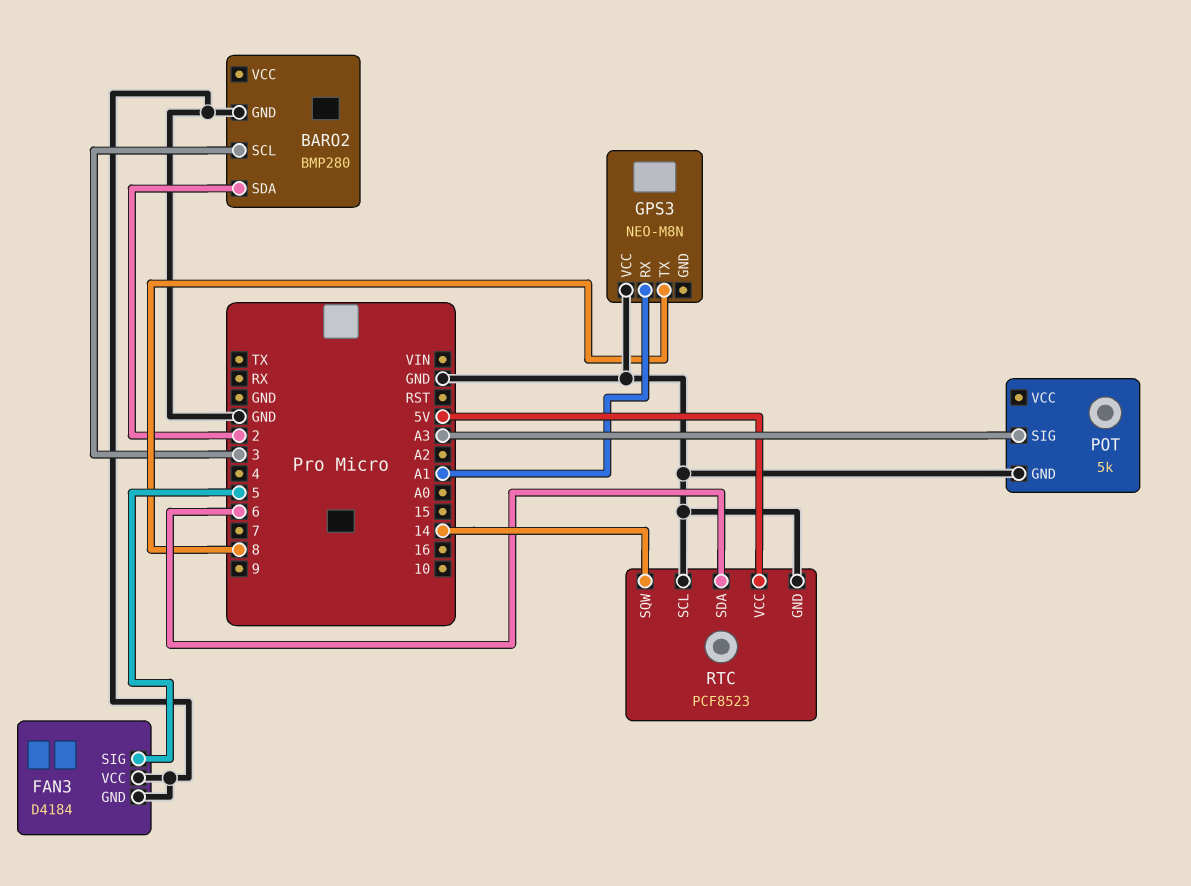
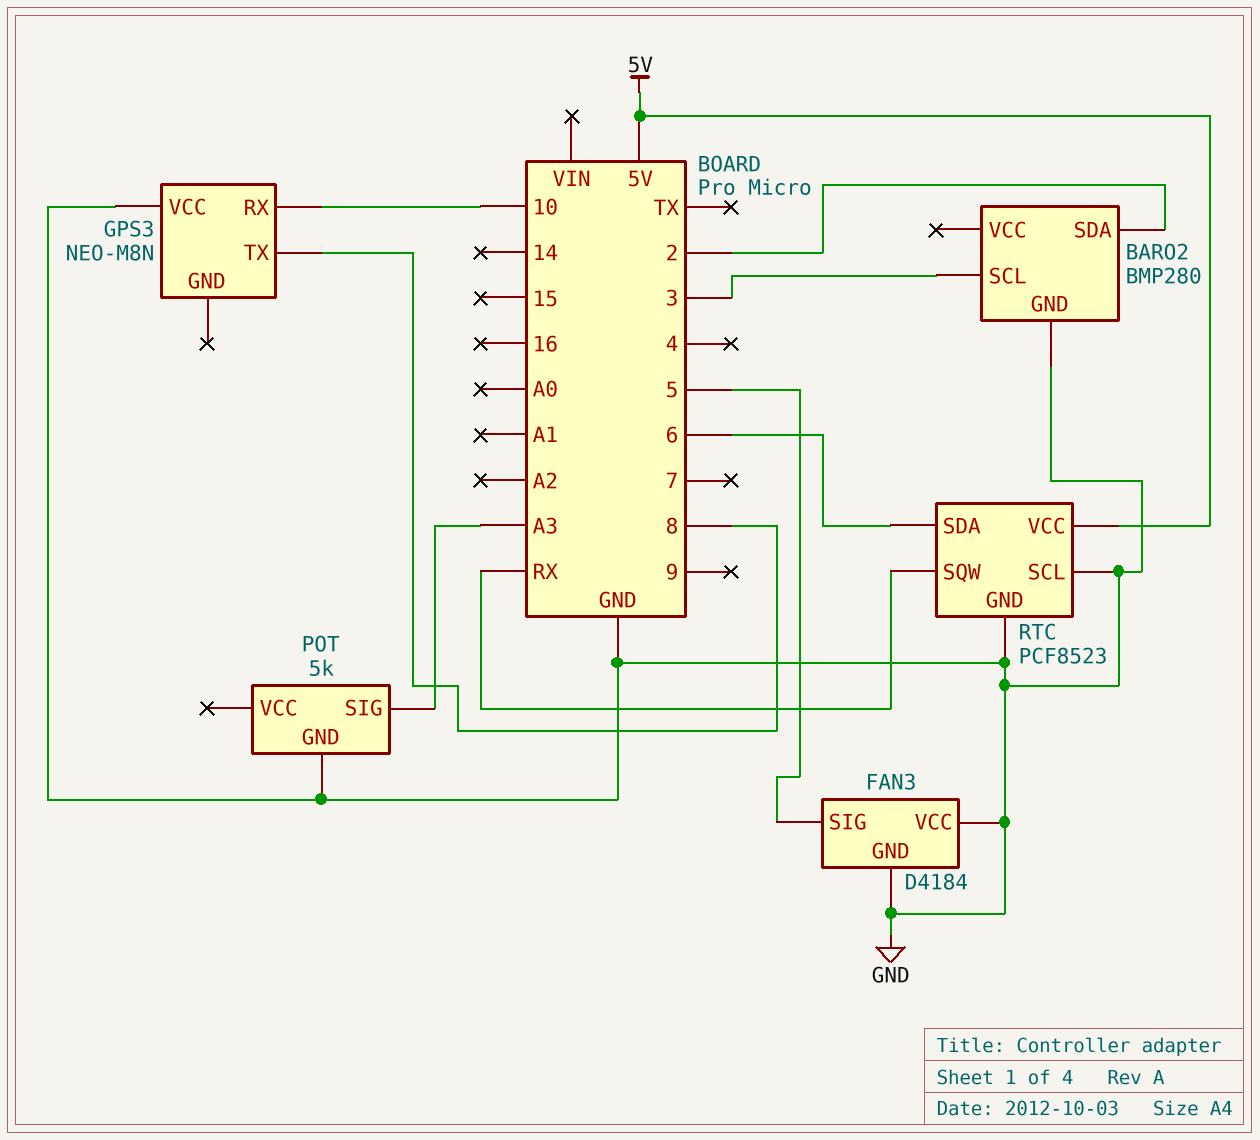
GPS3 pin RX: A1 -> 10
RTC pin SQW: 14 -> RX

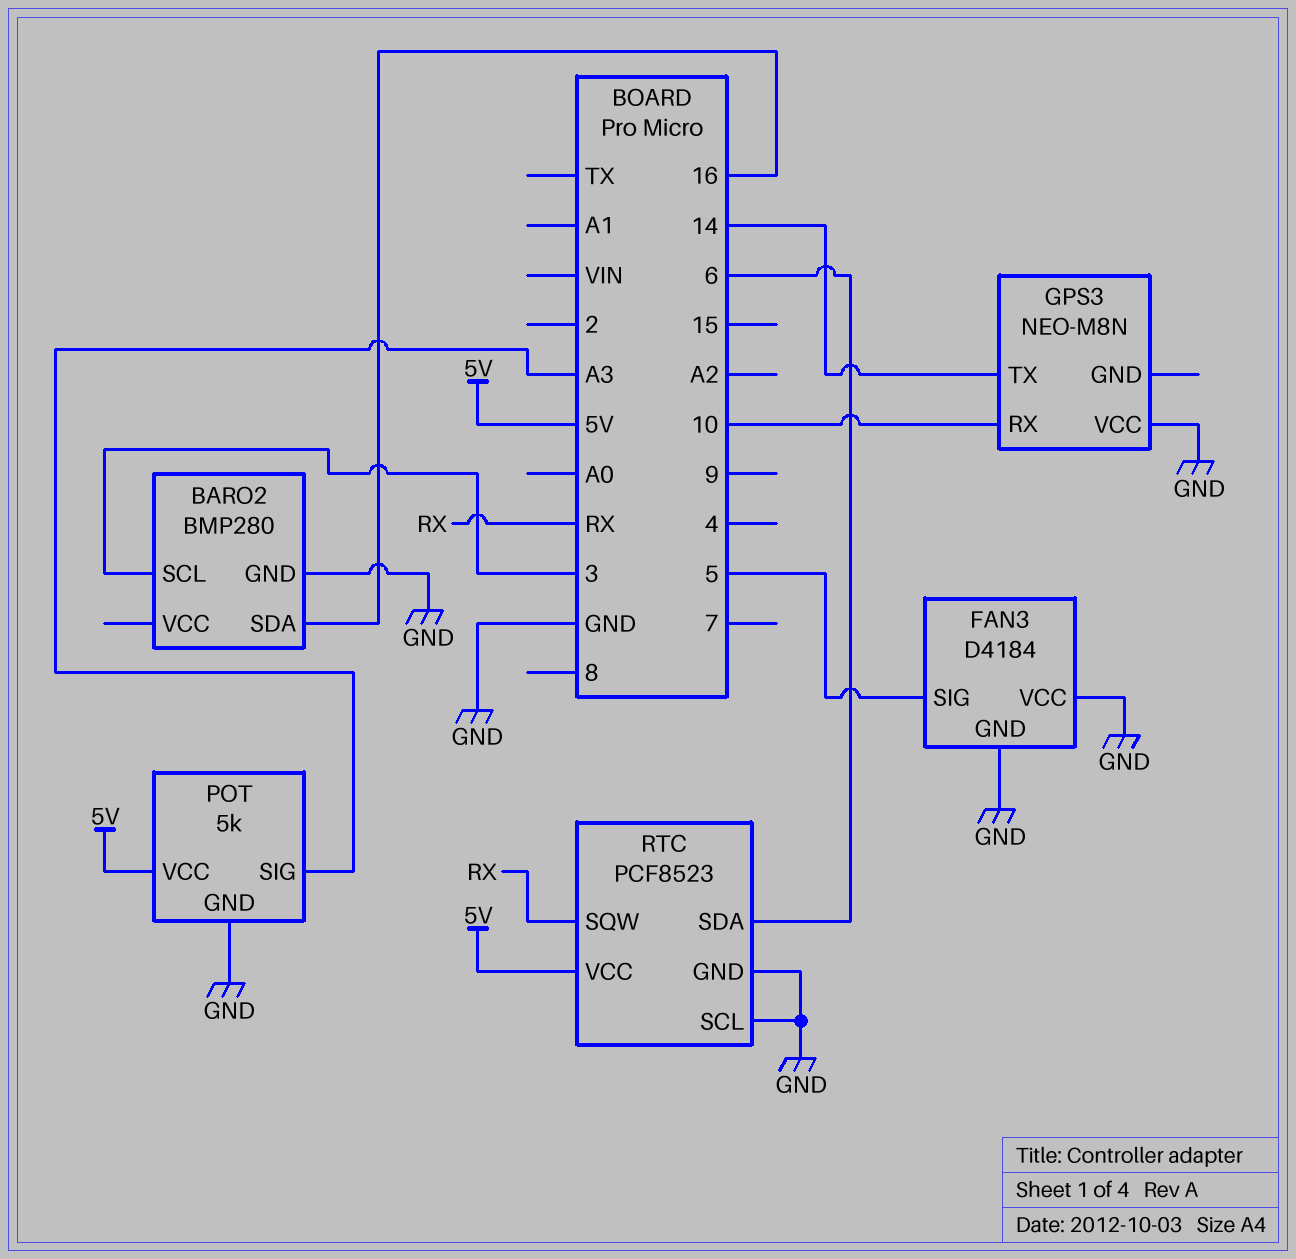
BARO2 pin SDA: 2 -> 16
GPS3 pin TX: 8 -> 14
POT pin VCC: none -> 5V

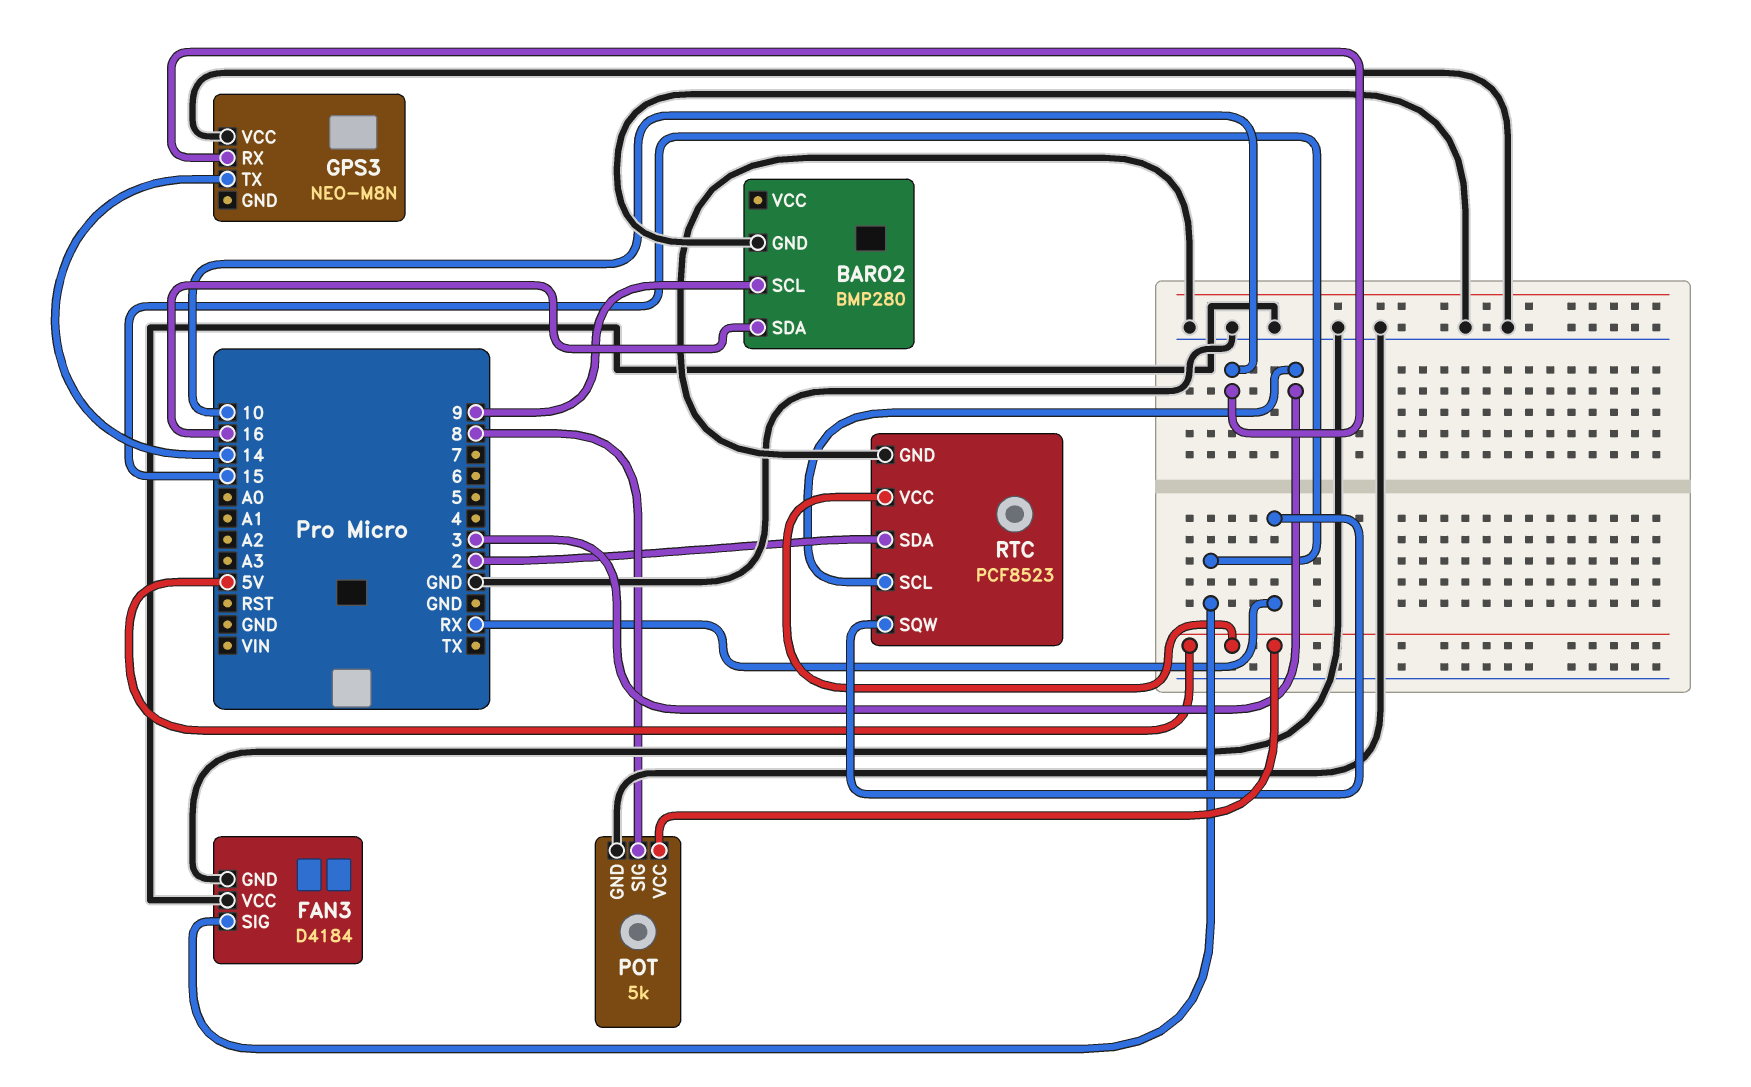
BARO2 pin SCL: 3 -> 9
FAN3 pin SIG: 5 -> 15
POT pin SIG: A3 -> 8
RTC pin SCL: GND -> 3
RTC pin SDA: 6 -> 2

